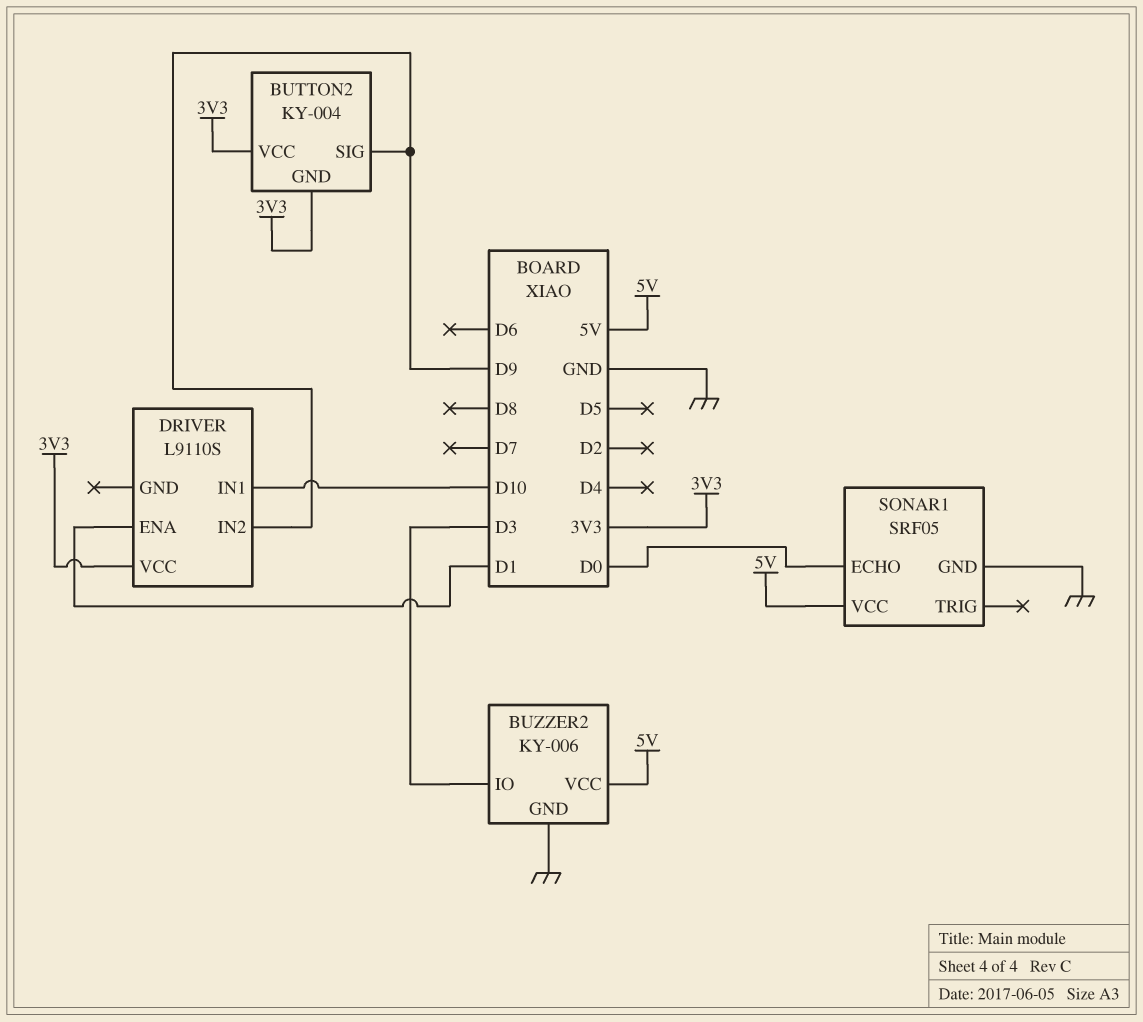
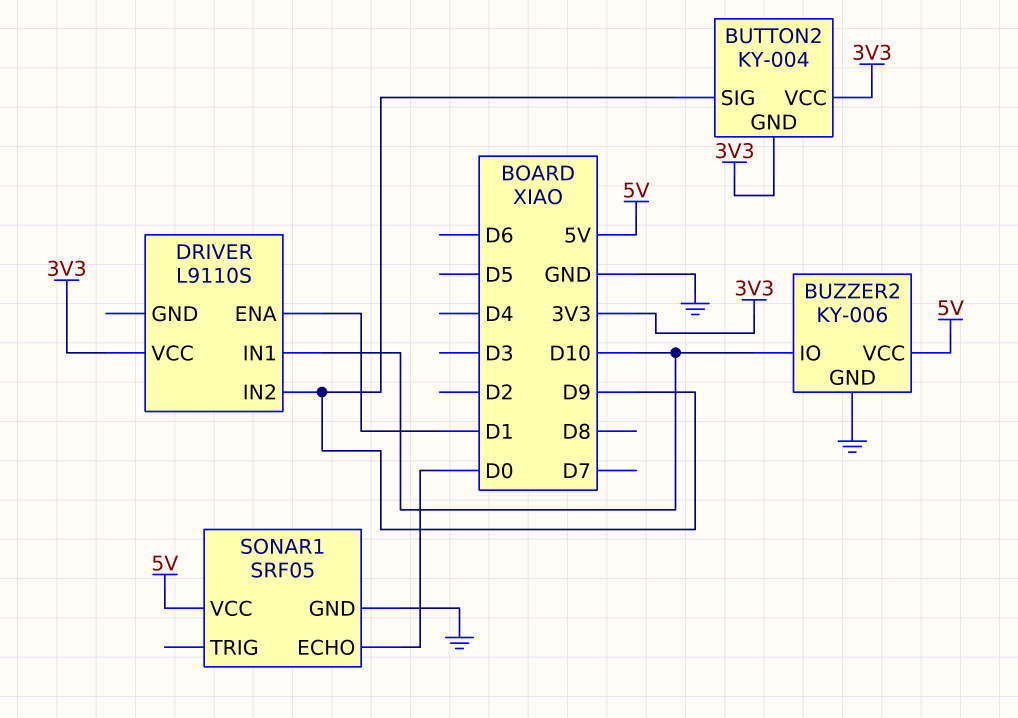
BUZZER2 pin IO: D3 -> D10

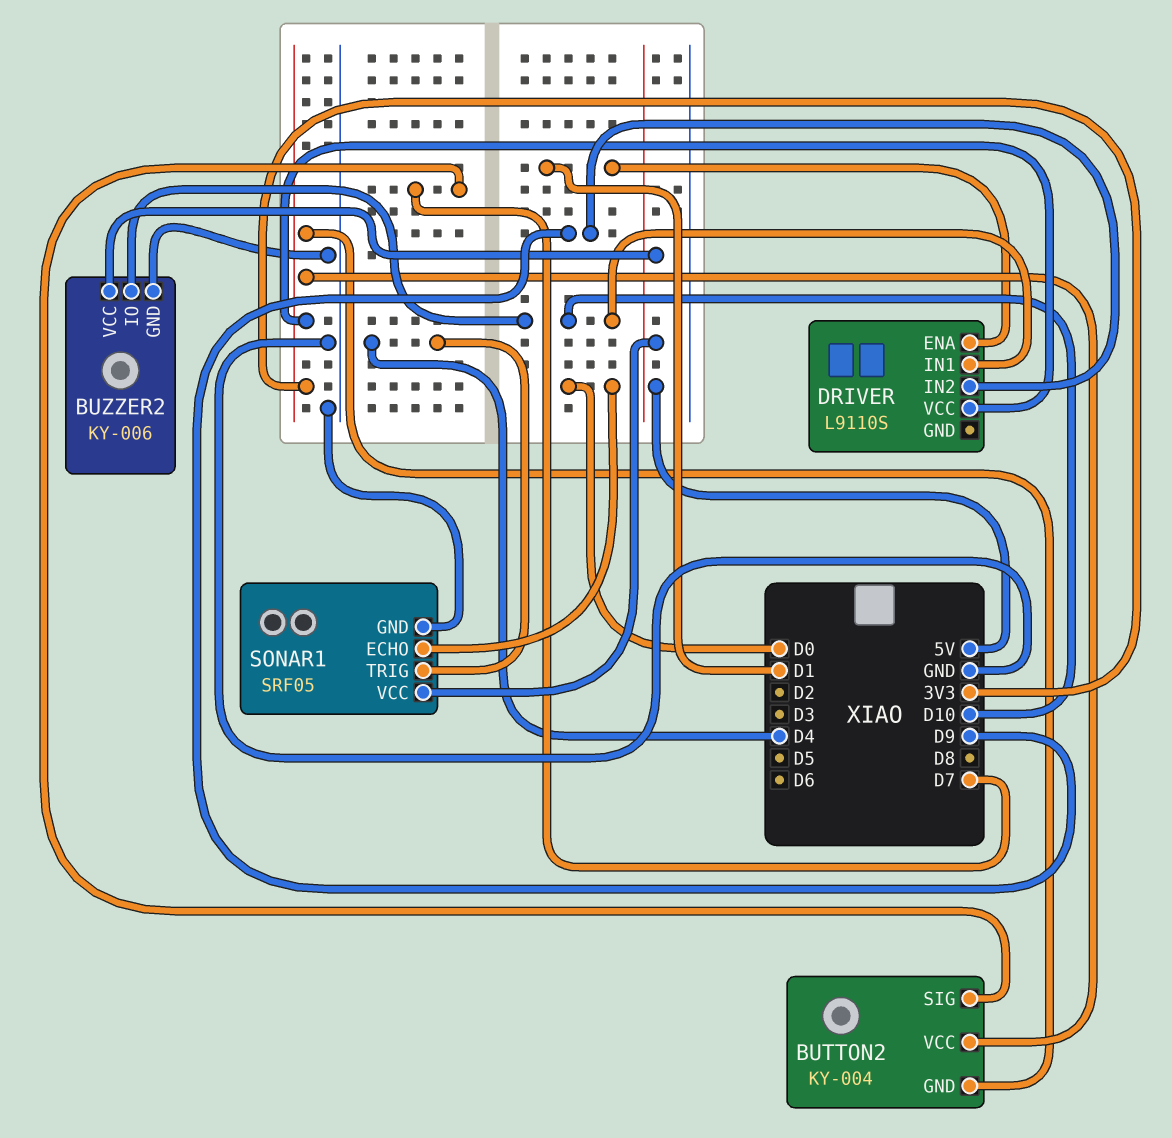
BUTTON2 pin SIG: D9 -> D7
SONAR1 pin TRIG: none -> D4

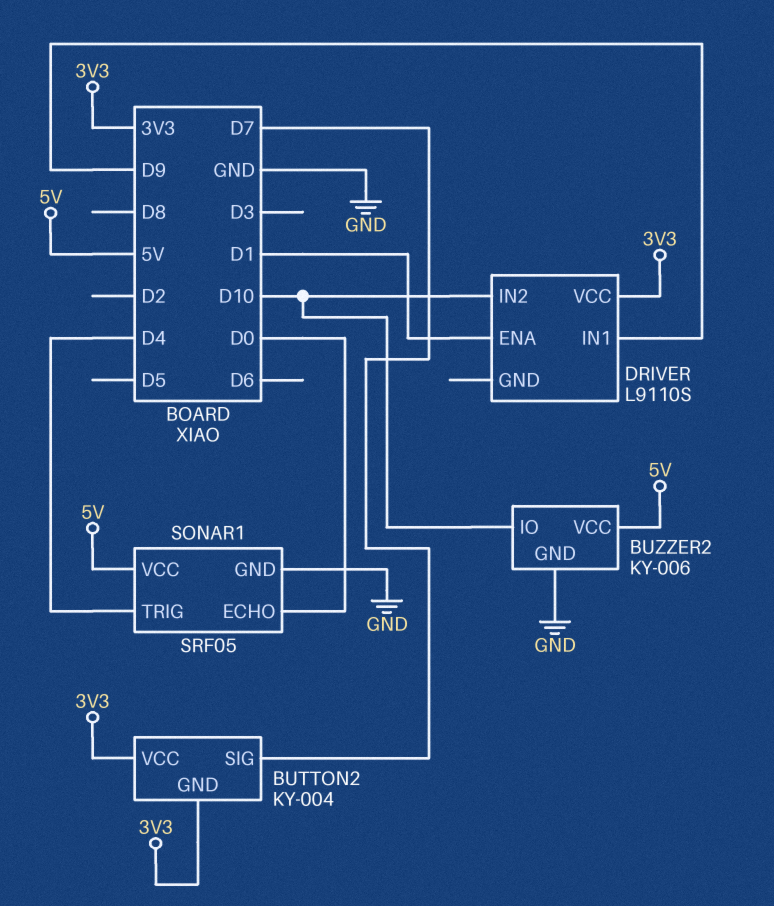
DRIVER pin IN1: D10 -> D9
DRIVER pin IN2: D9 -> D10

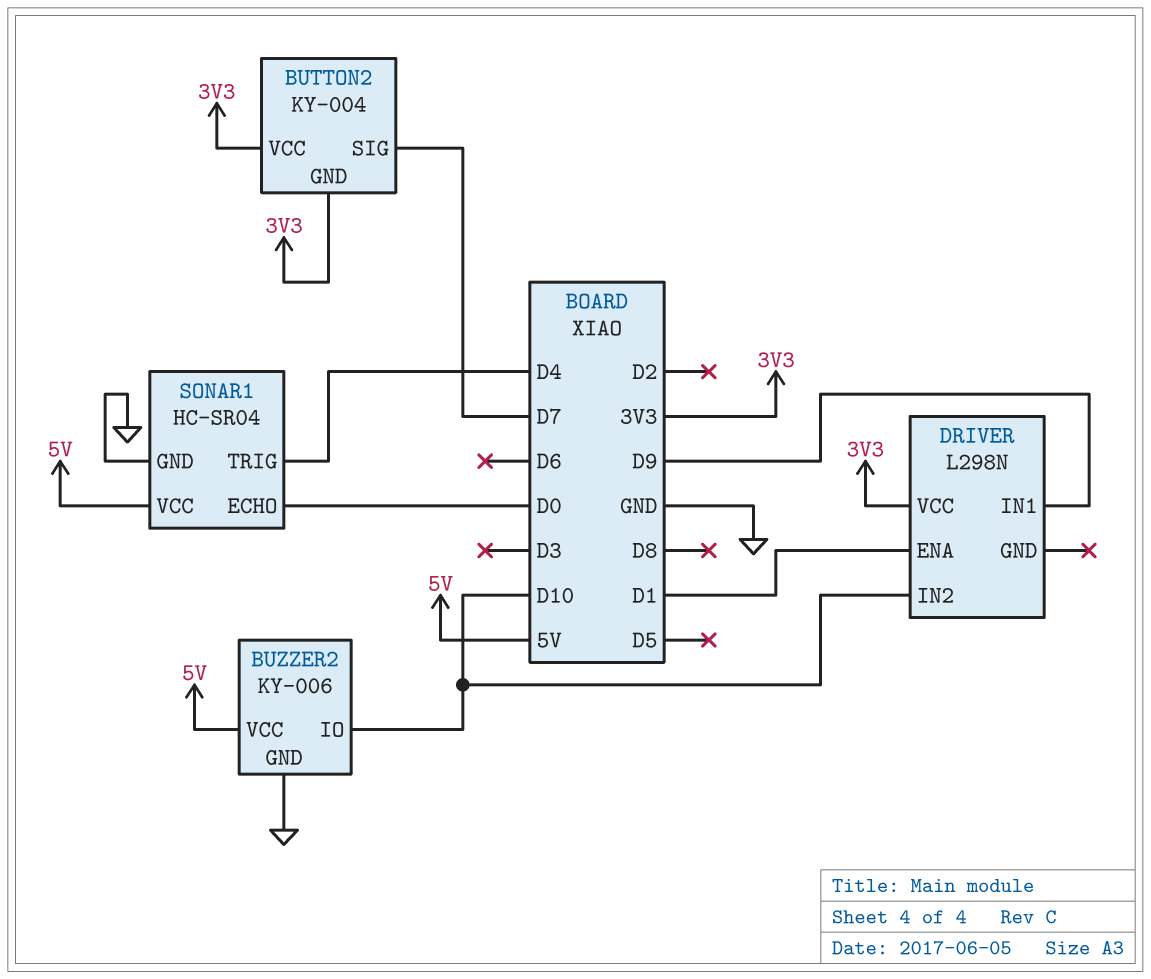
DRIVER: L9110S -> L298N
SONAR1: SRF05 -> HC-SR04

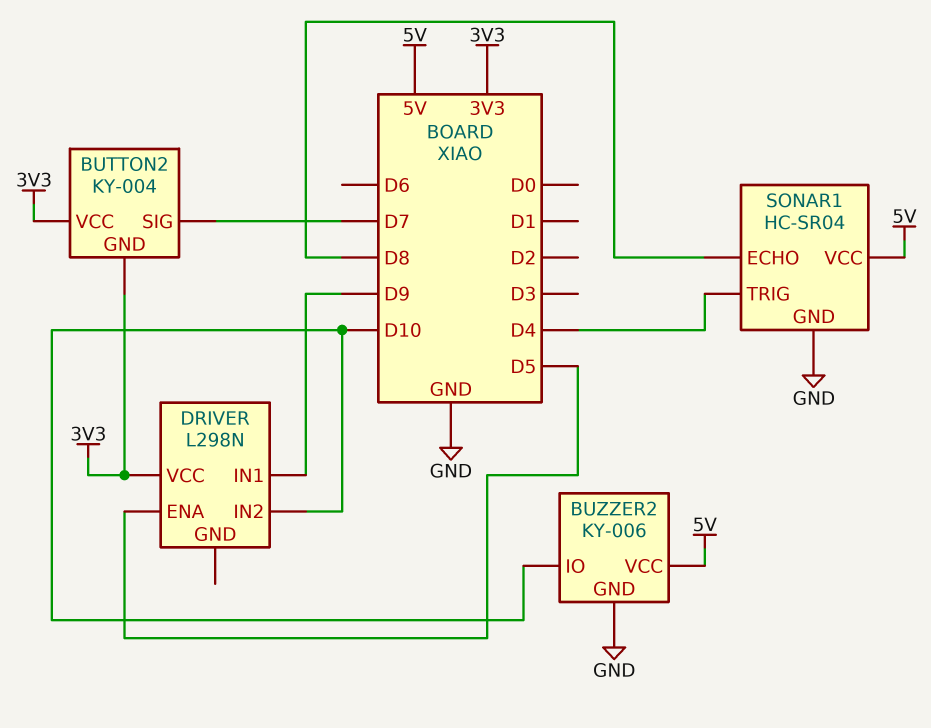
DRIVER pin ENA: D1 -> D5
SONAR1 pin ECHO: D0 -> D8

